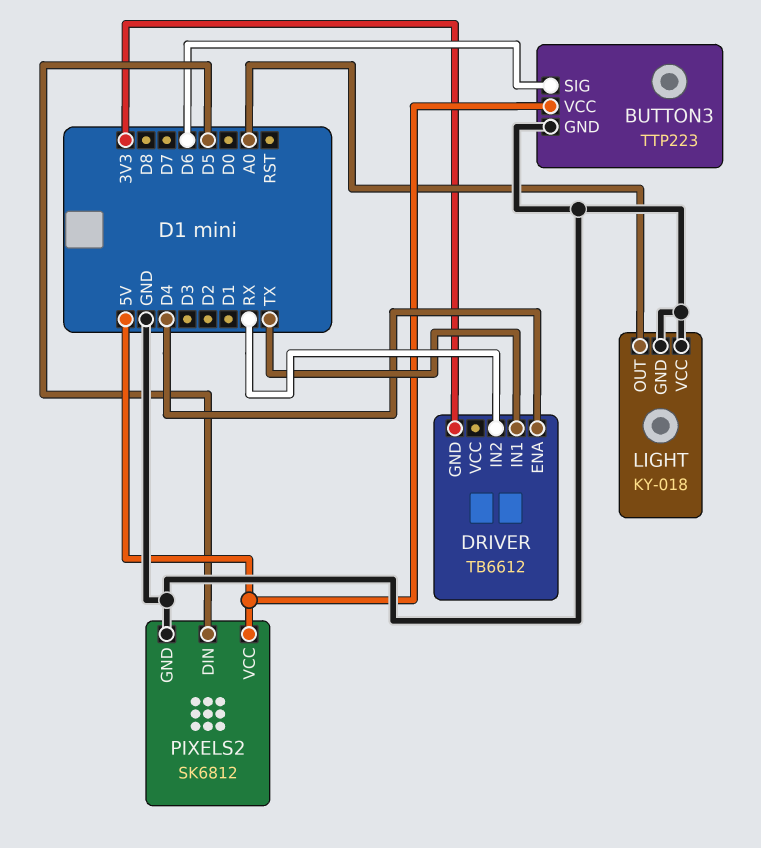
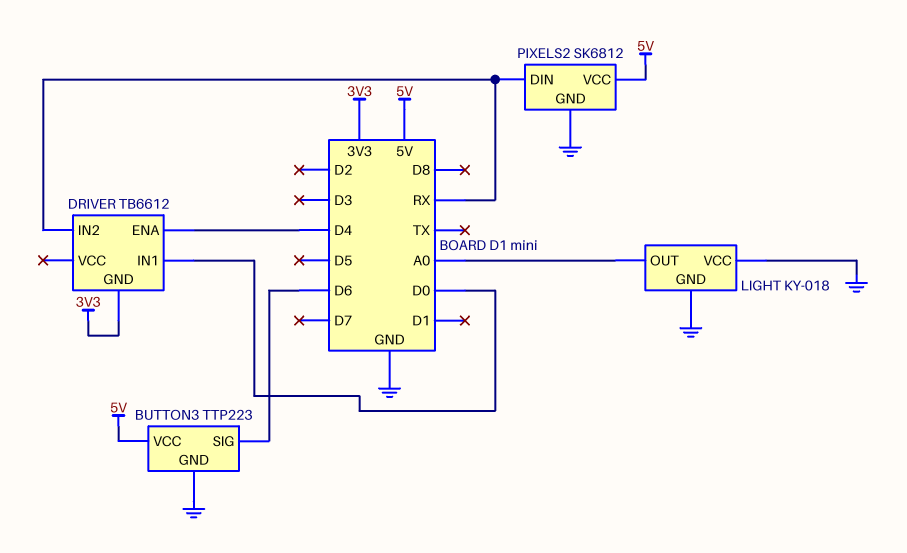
DRIVER pin IN1: TX -> D0
PIXELS2 pin DIN: D5 -> RX

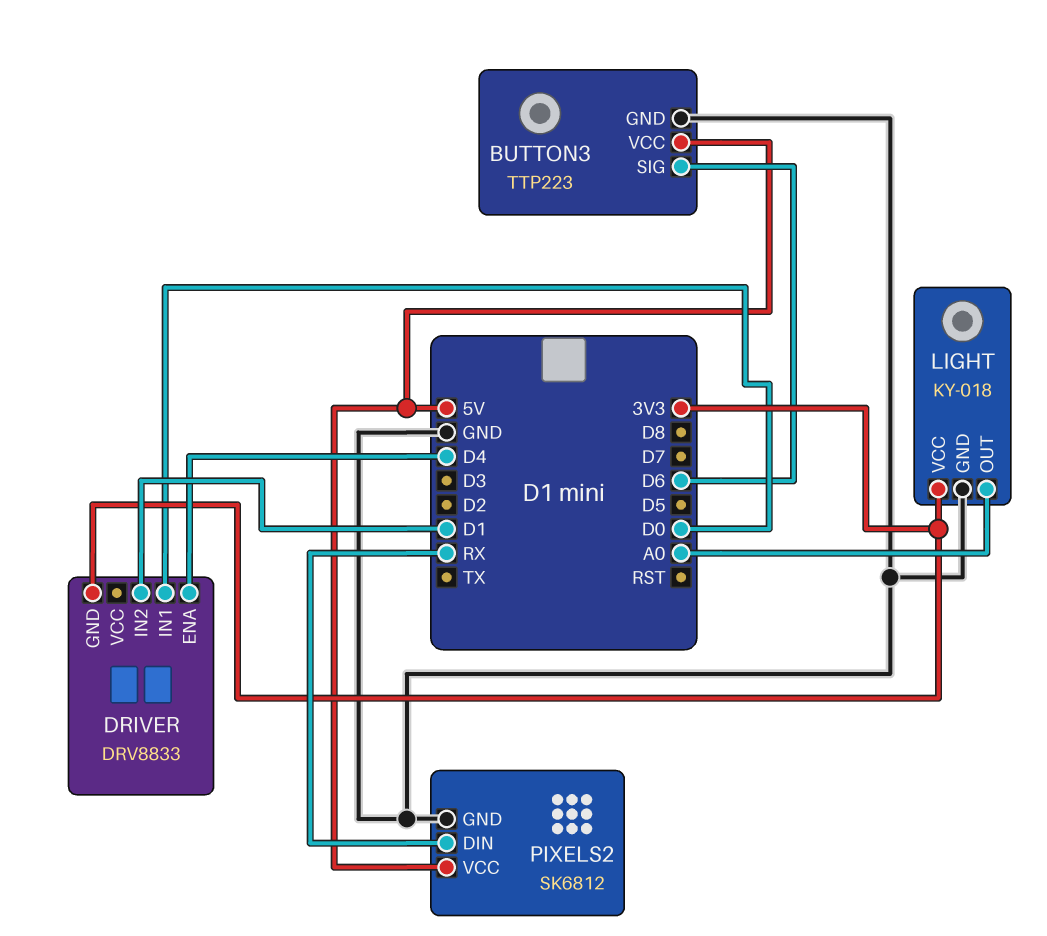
DRIVER: TB6612 -> DRV8833
DRIVER pin IN2: RX -> D1
LIGHT pin VCC: GND -> 3V3

